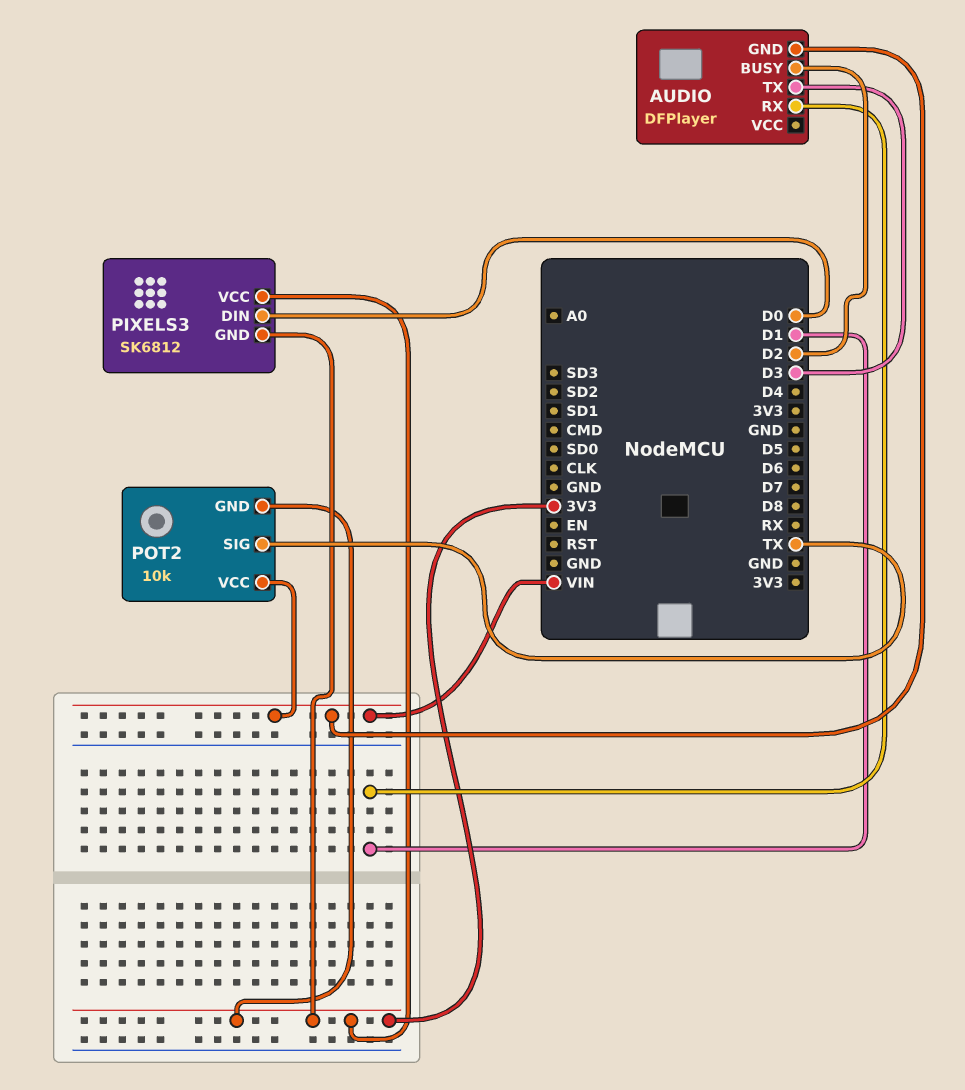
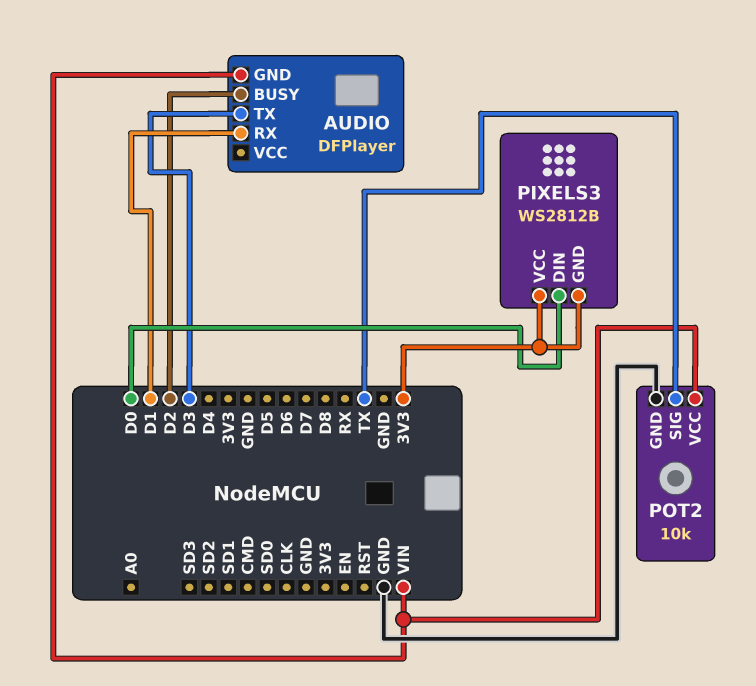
PIXELS3: SK6812 -> WS2812B
POT2 pin GND: 3V3 -> GND

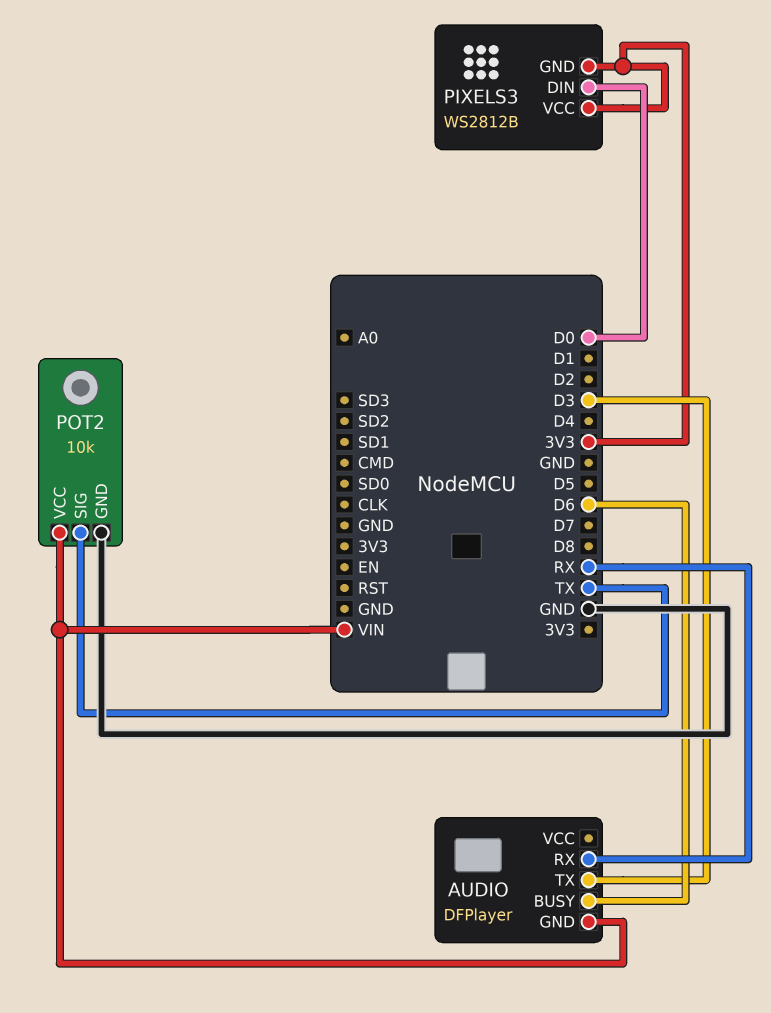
AUDIO pin BUSY: D2 -> D6
AUDIO pin RX: D1 -> RX

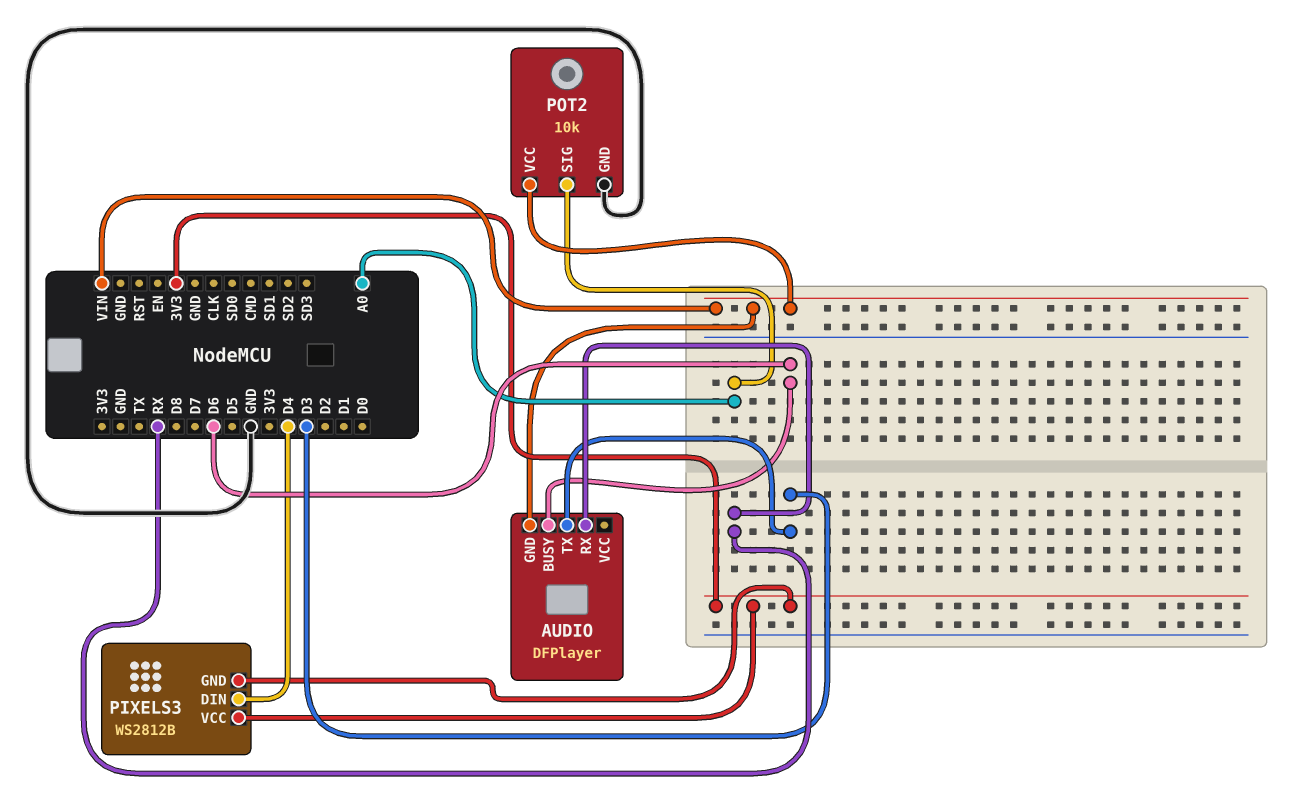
PIXELS3 pin DIN: D0 -> D4
POT2 pin SIG: TX -> A0

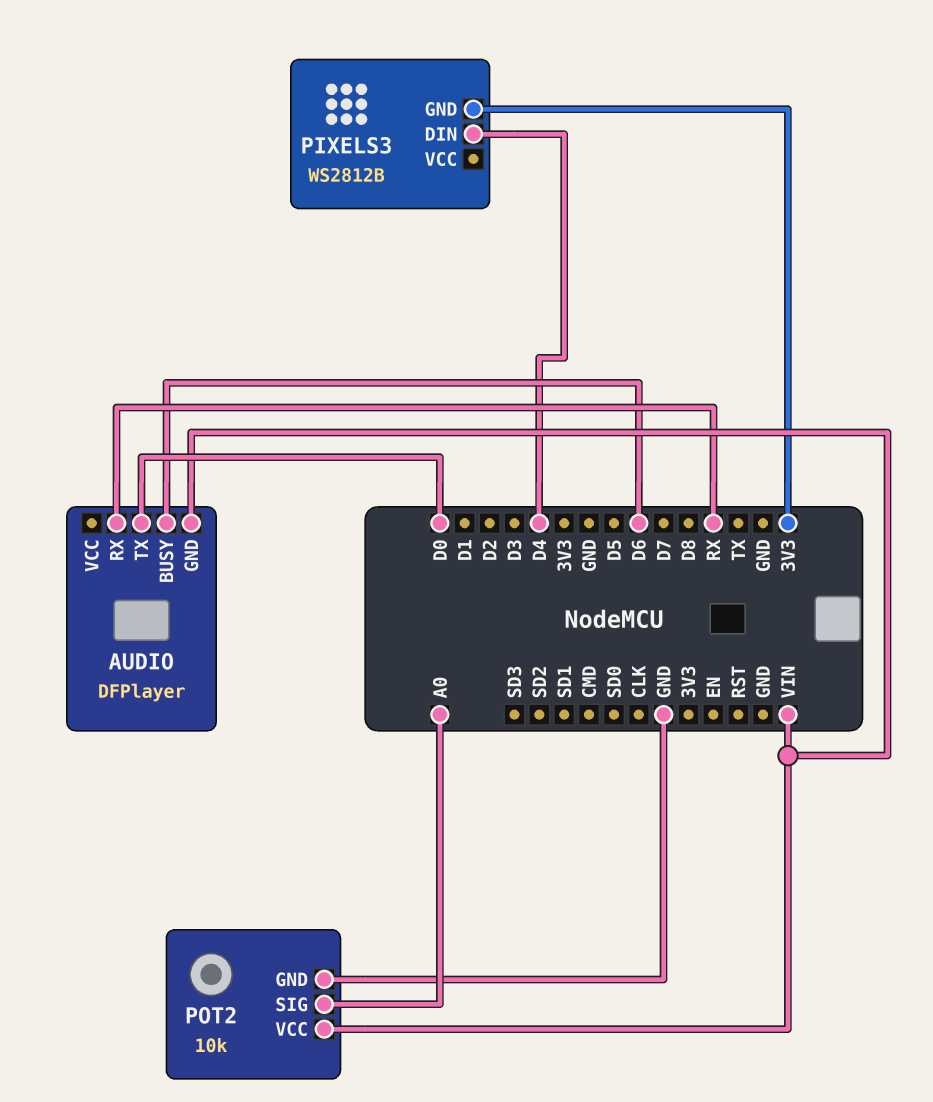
AUDIO pin TX: D3 -> D0
PIXELS3 pin VCC: 3V3 -> none

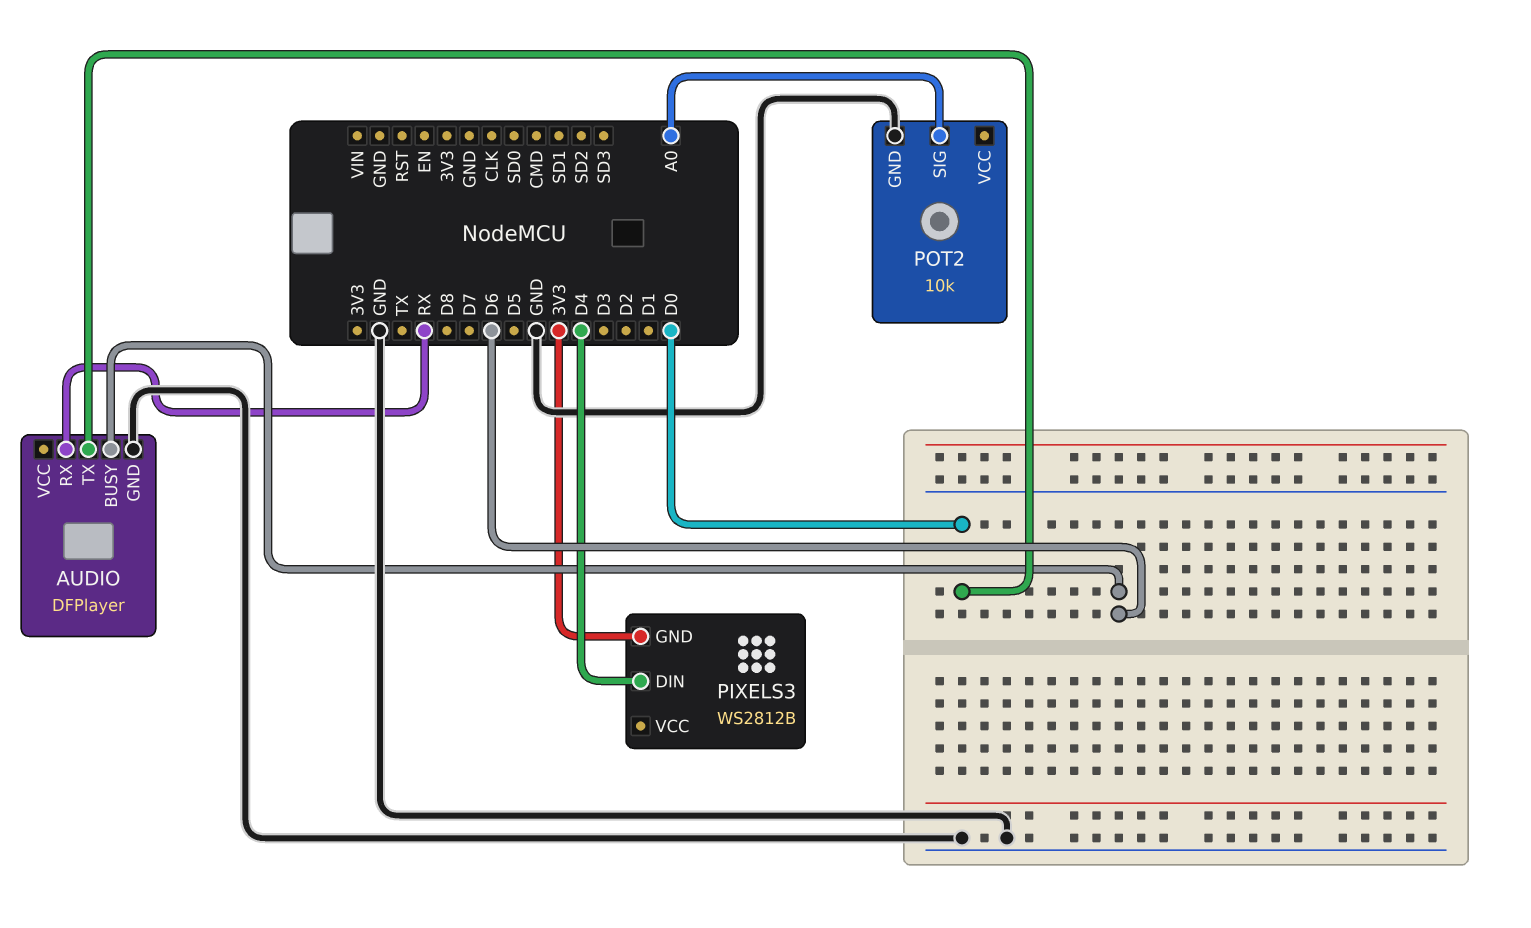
AUDIO pin GND: VIN -> GND
POT2 pin VCC: VIN -> none

